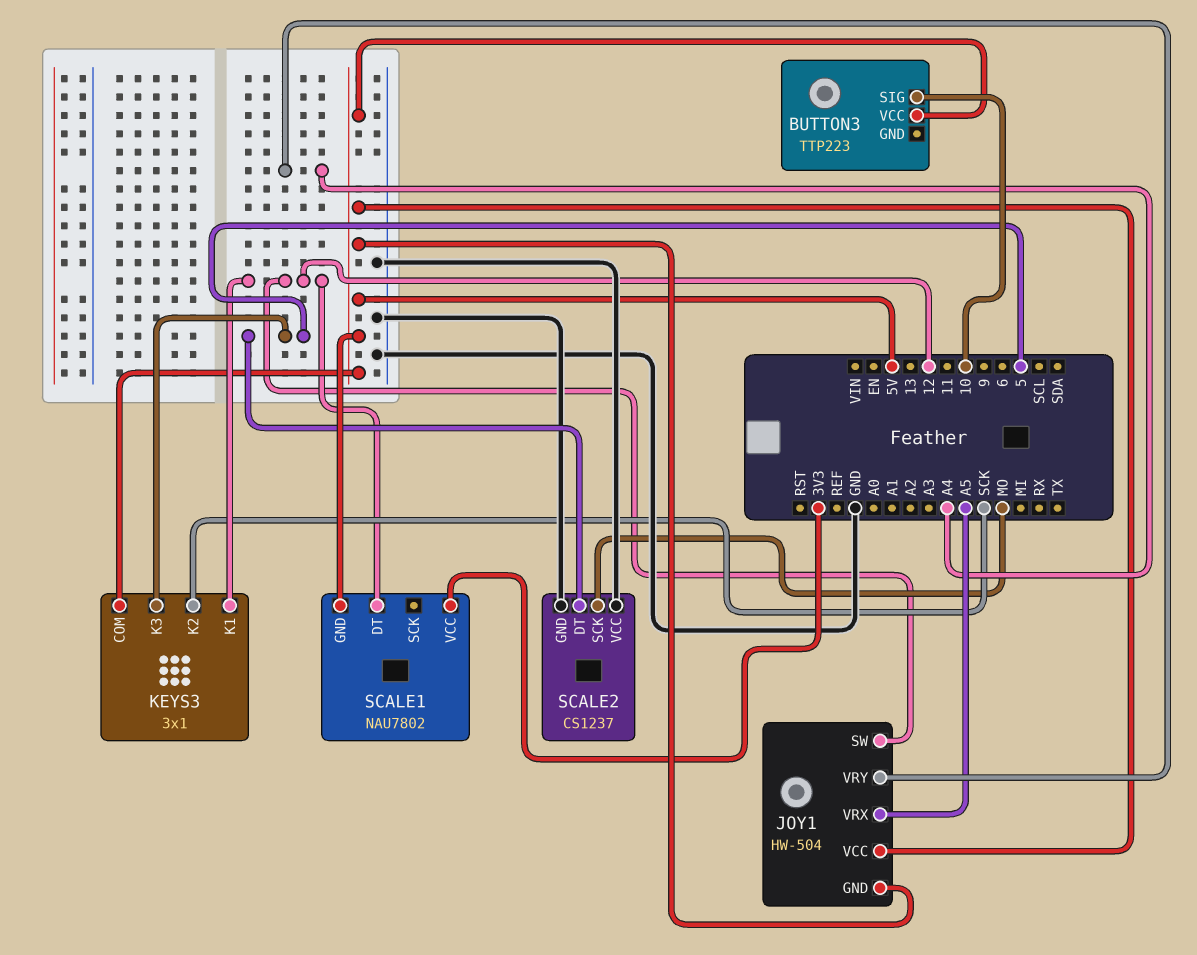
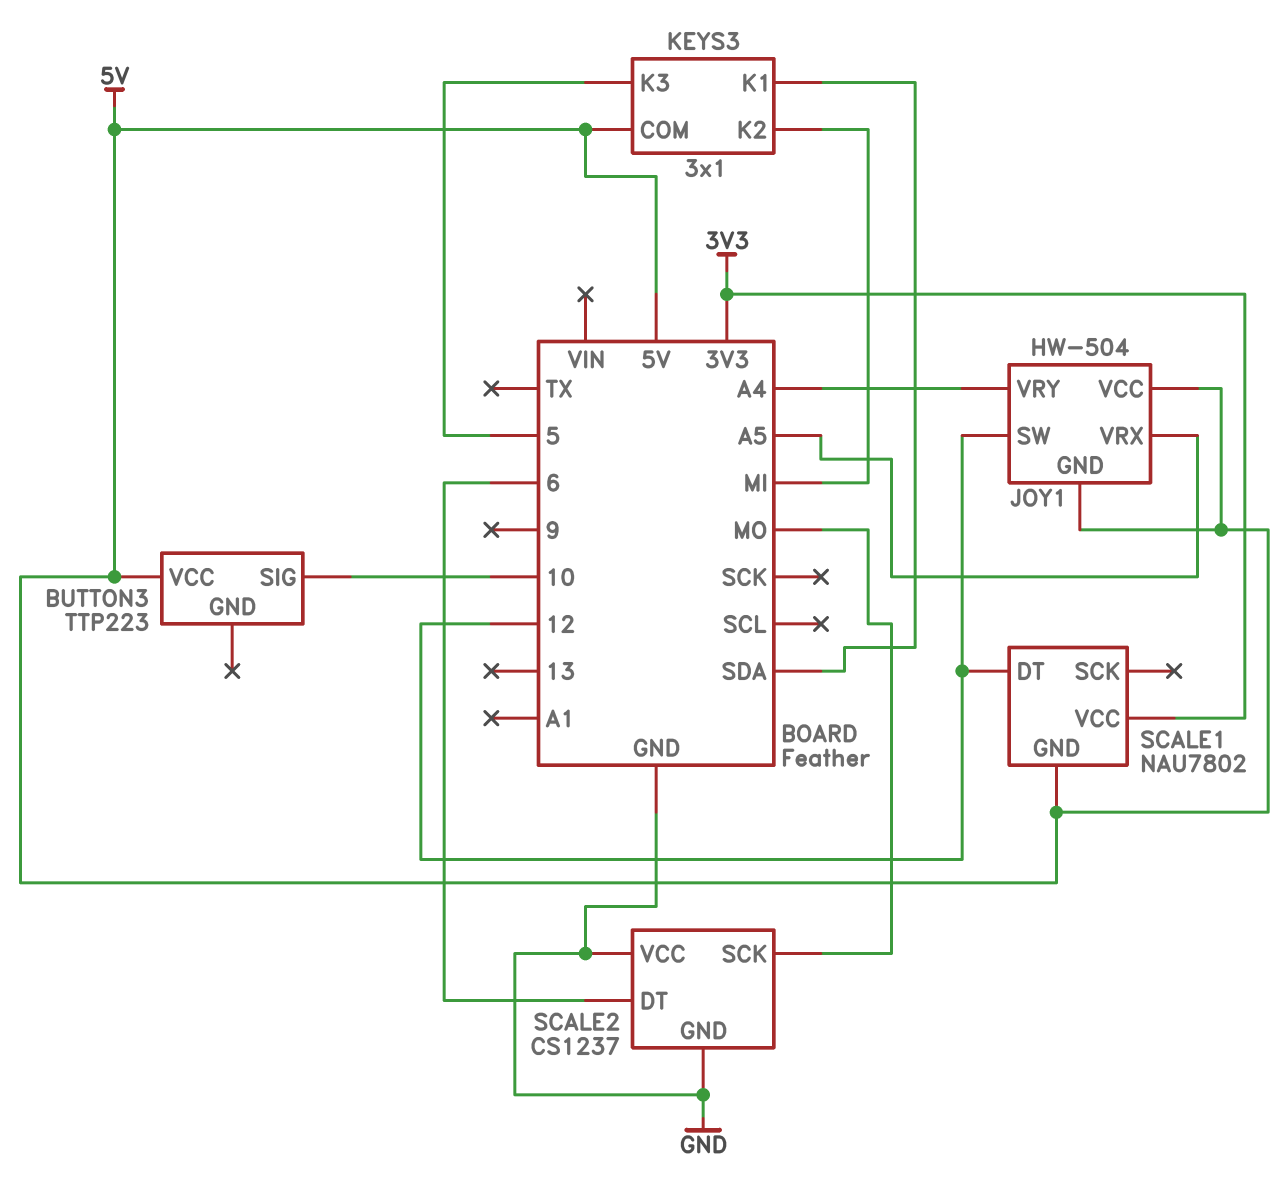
KEYS3 pin K1: 12 -> SDA
KEYS3 pin K2: SCK -> MI
SCALE2 pin DT: 5 -> 6

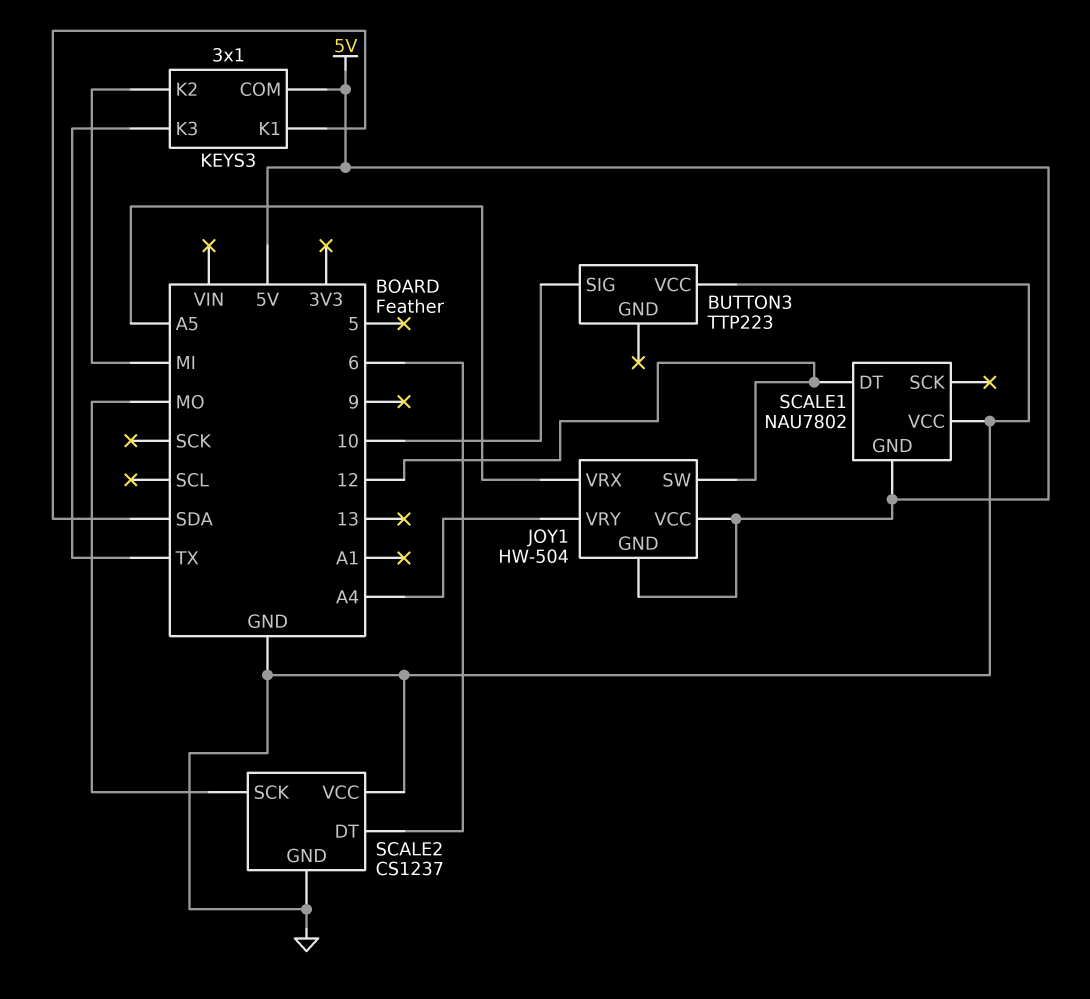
BUTTON3 pin VCC: 5V -> GND
KEYS3 pin K3: 5 -> TX
SCALE1 pin VCC: 3V3 -> GND

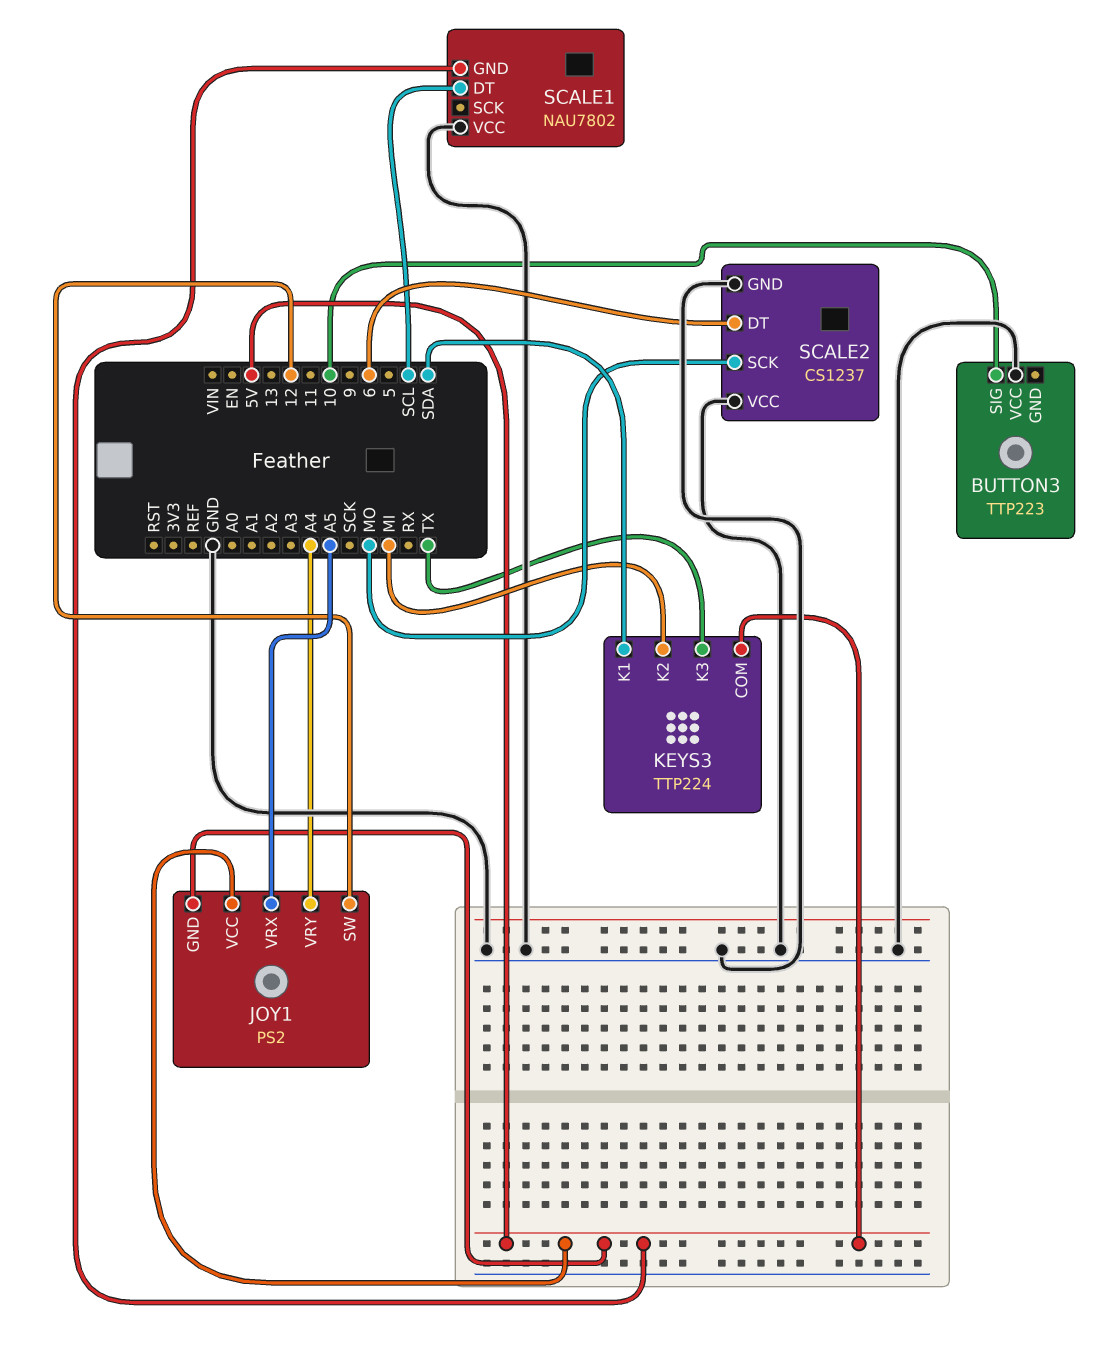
JOY1: HW-504 -> PS2
KEYS3: 3x1 -> TTP224
SCALE1 pin DT: 12 -> SCL

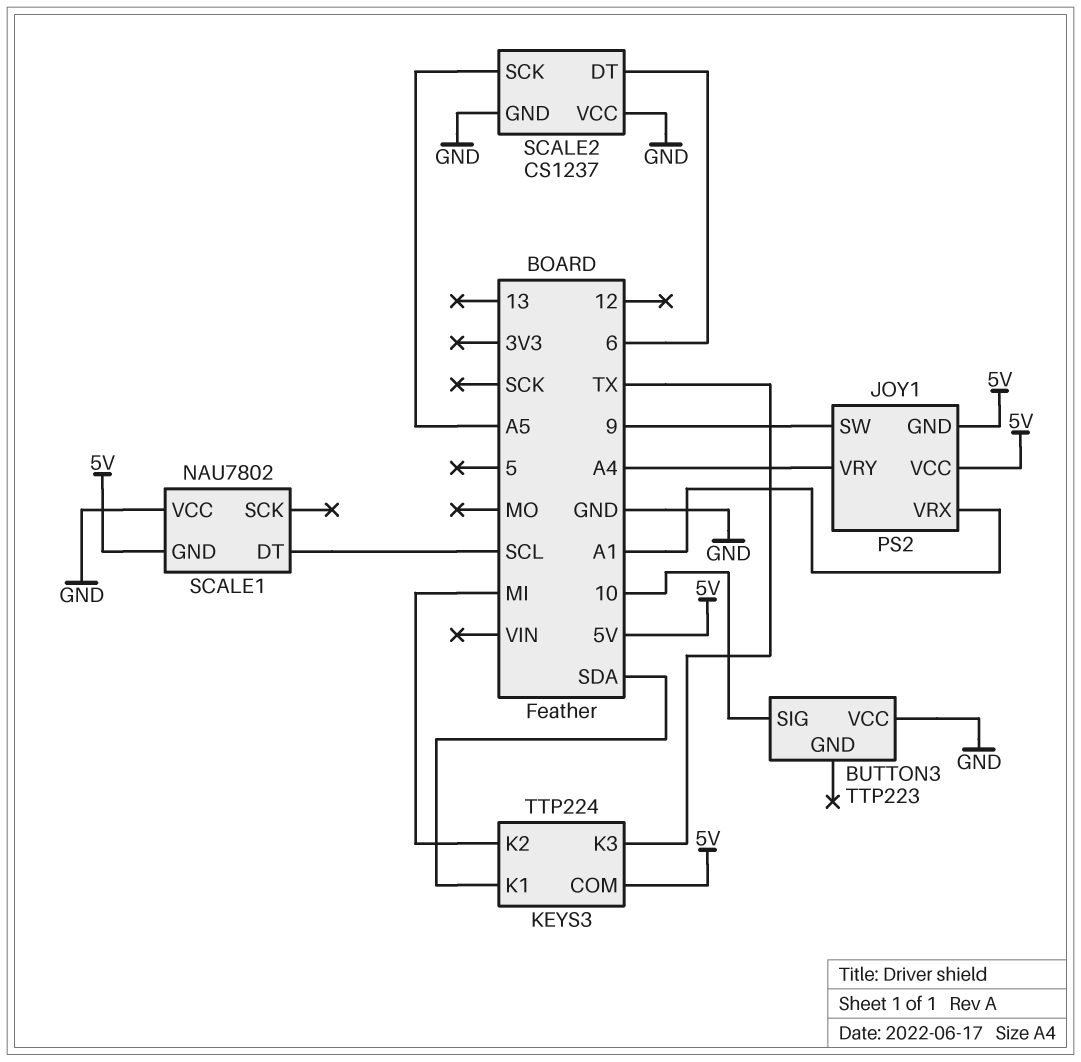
JOY1 pin SW: 12 -> 9
JOY1 pin VRX: A5 -> A1
SCALE2 pin SCK: MO -> A5

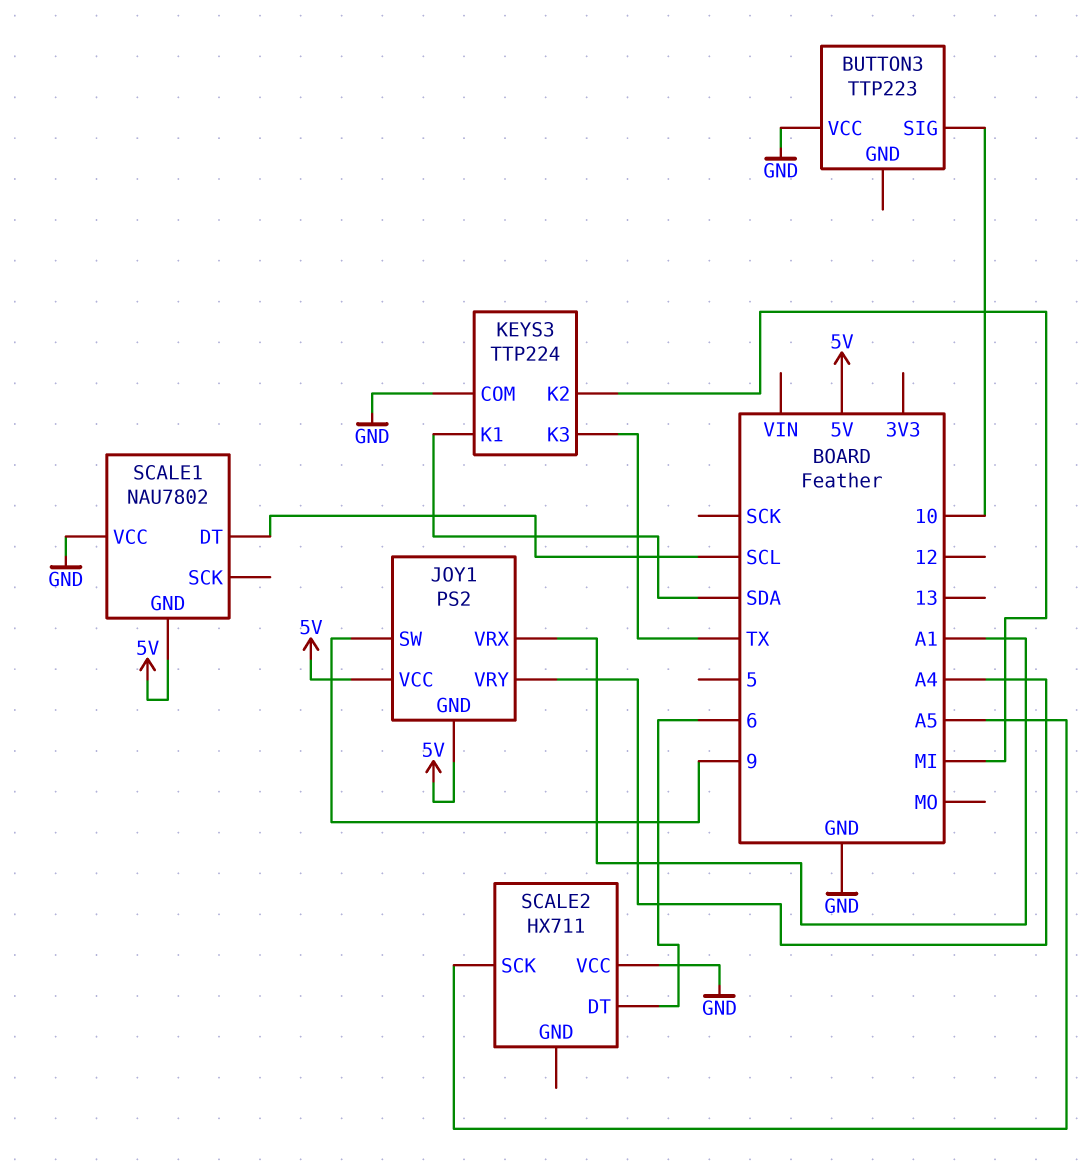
KEYS3 pin COM: 5V -> GND
SCALE2: CS1237 -> HX711
SCALE2 pin GND: GND -> none

